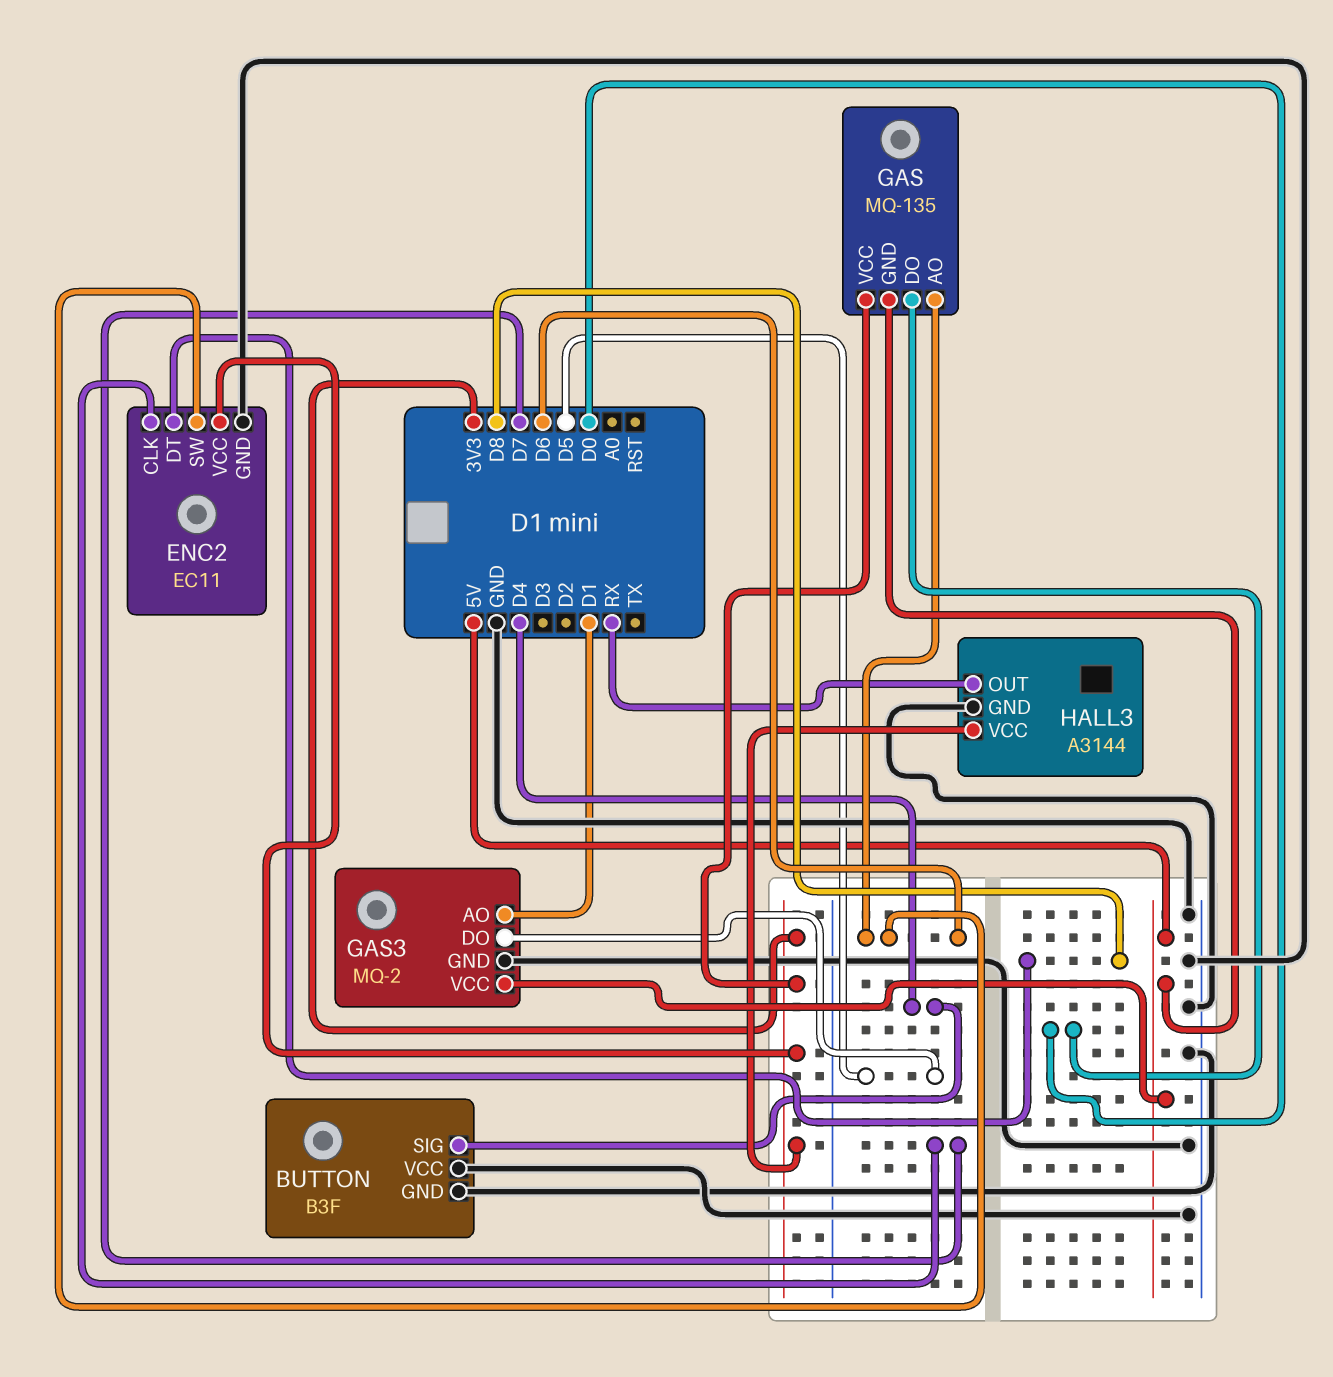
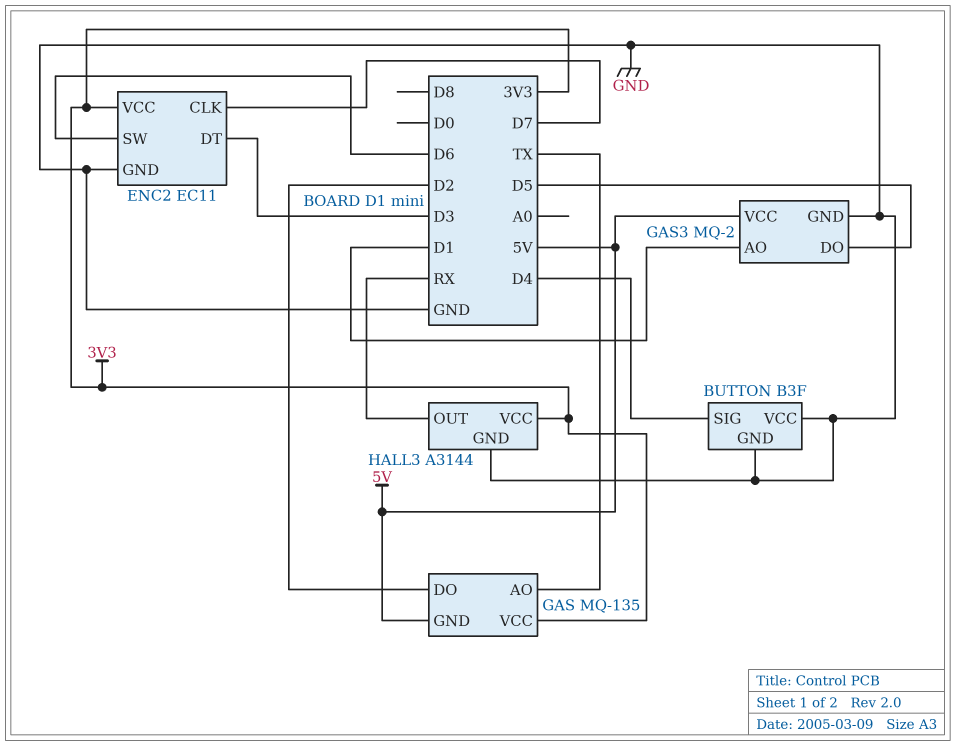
ENC2 pin DT: D8 -> D3
GAS pin AO: D6 -> TX
GAS pin DO: D0 -> D2

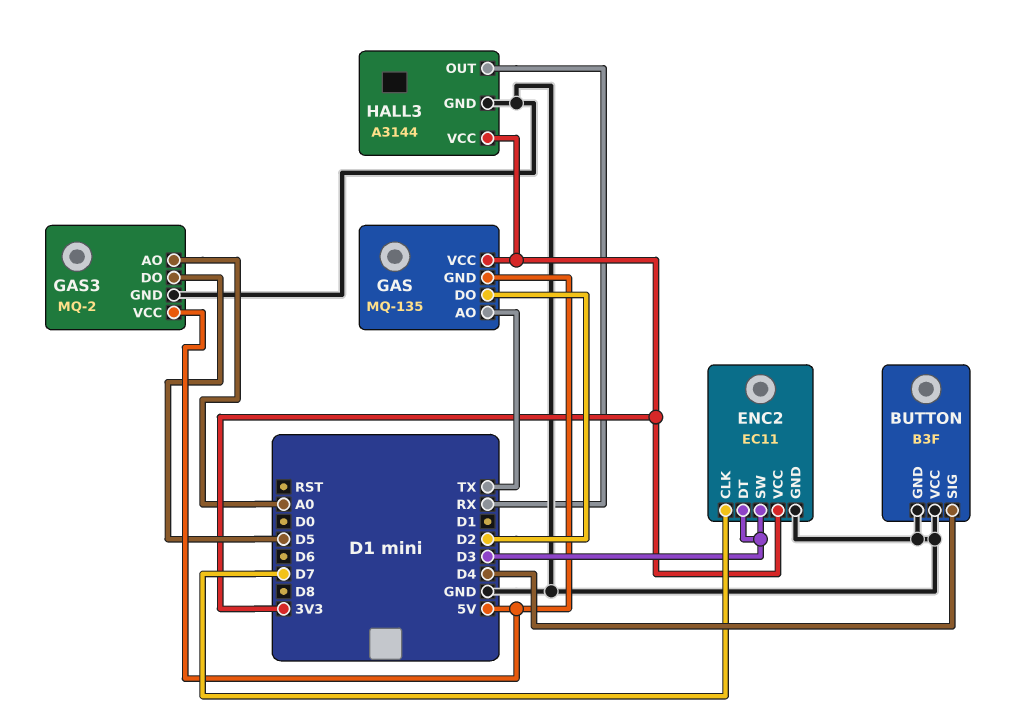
ENC2 pin SW: D6 -> D3
GAS3 pin AO: D1 -> A0

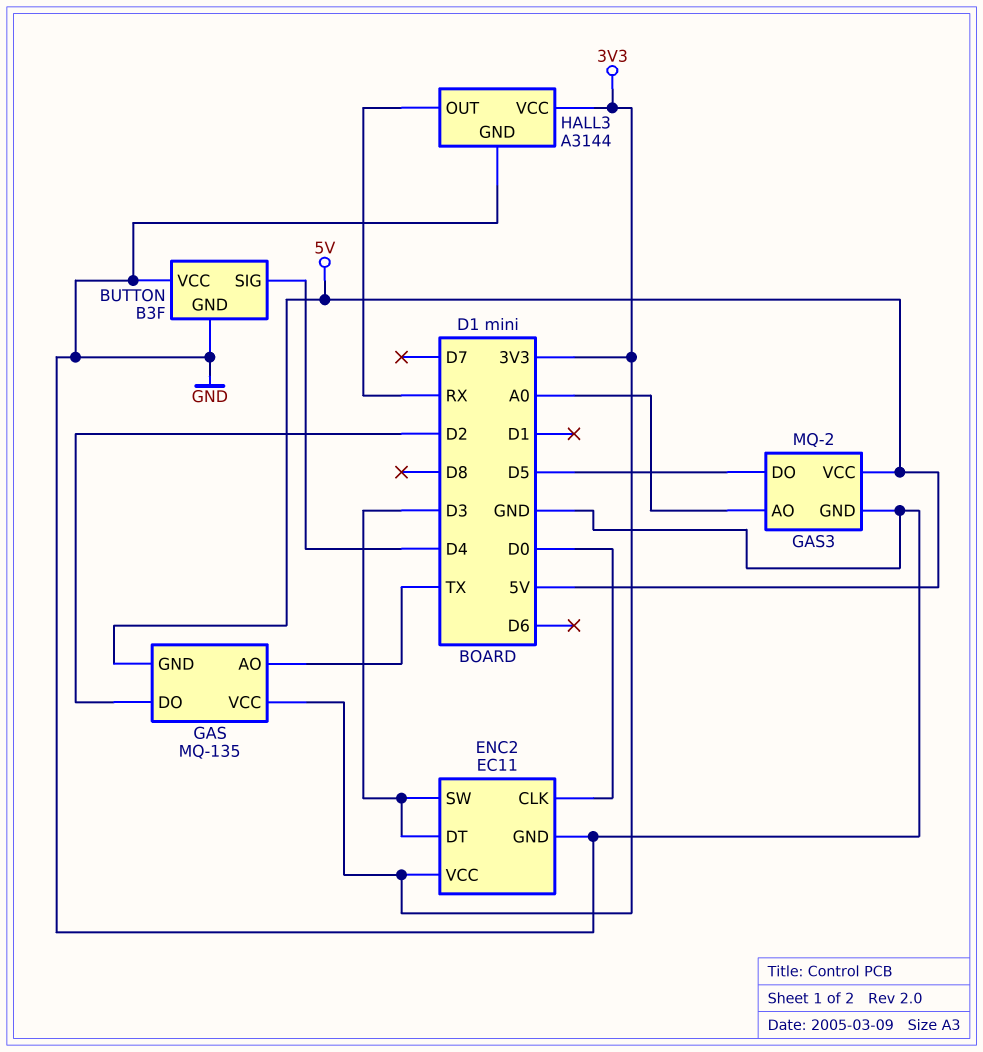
ENC2 pin CLK: D7 -> D0

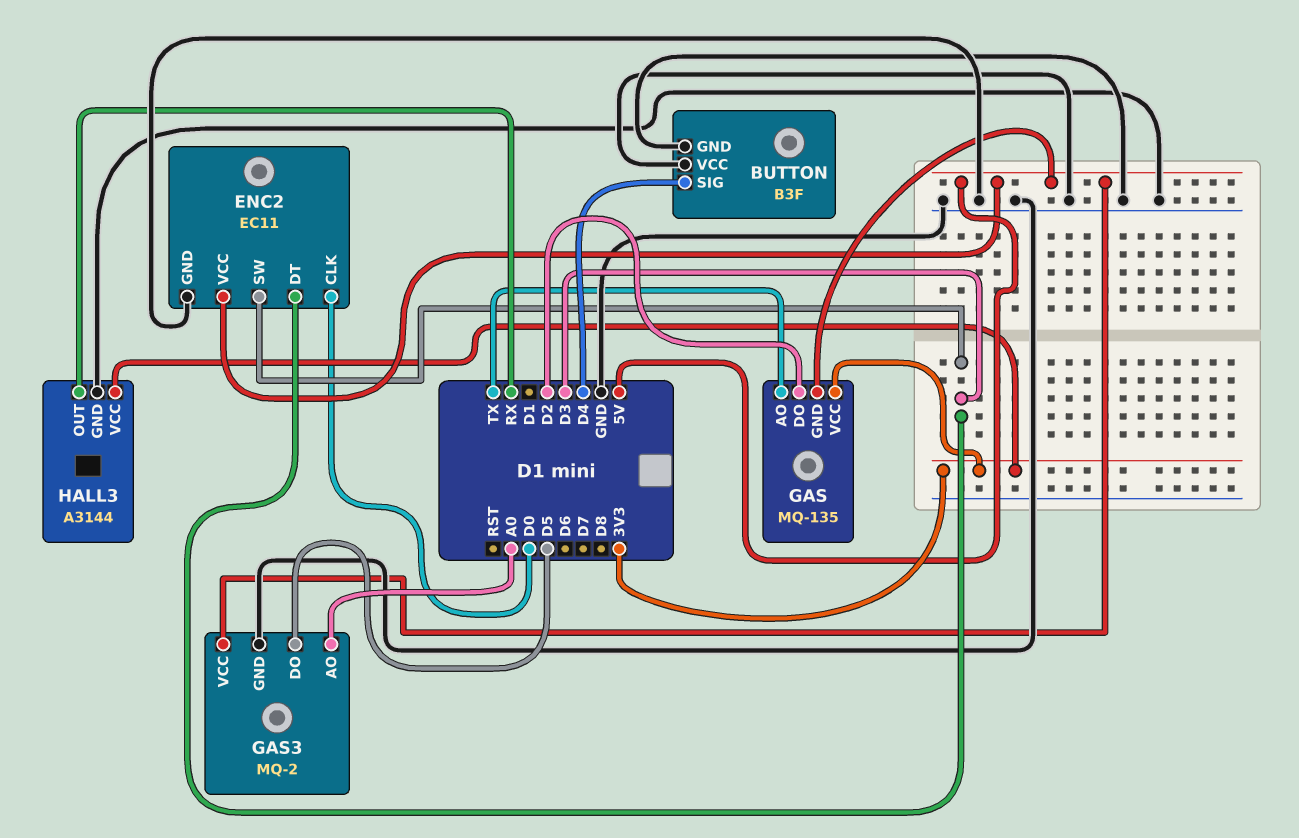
ENC2 pin VCC: 3V3 -> 5V

